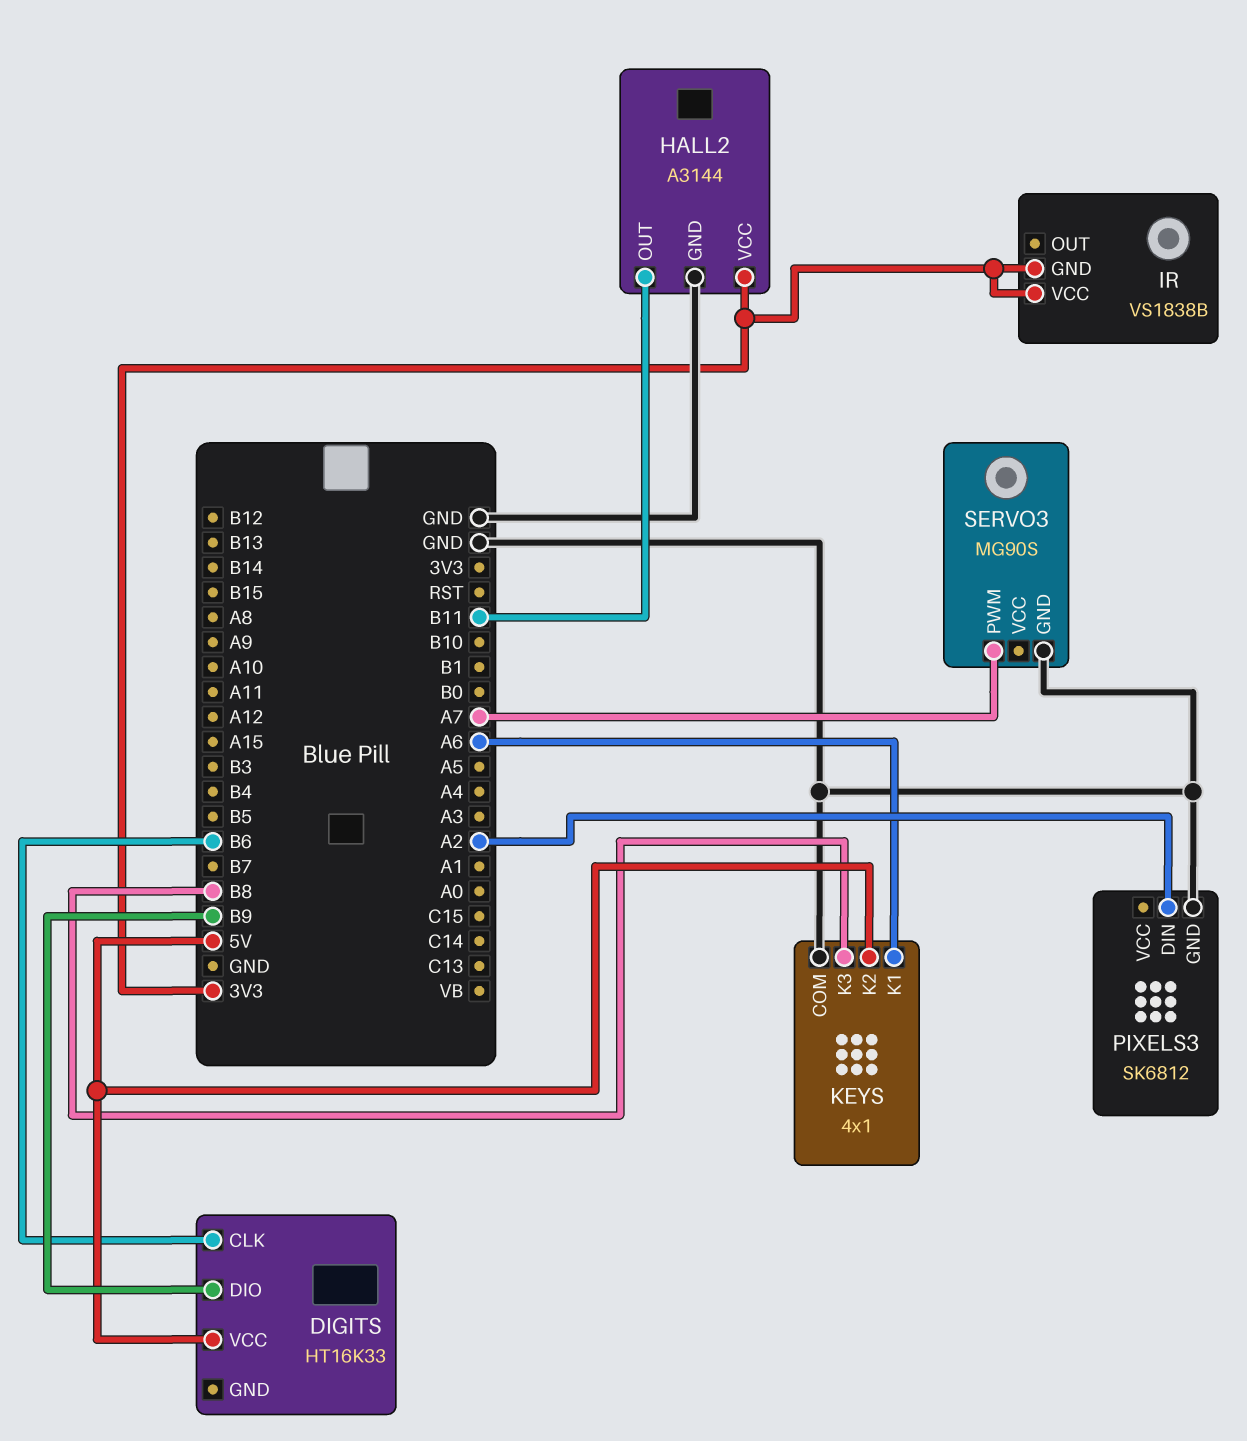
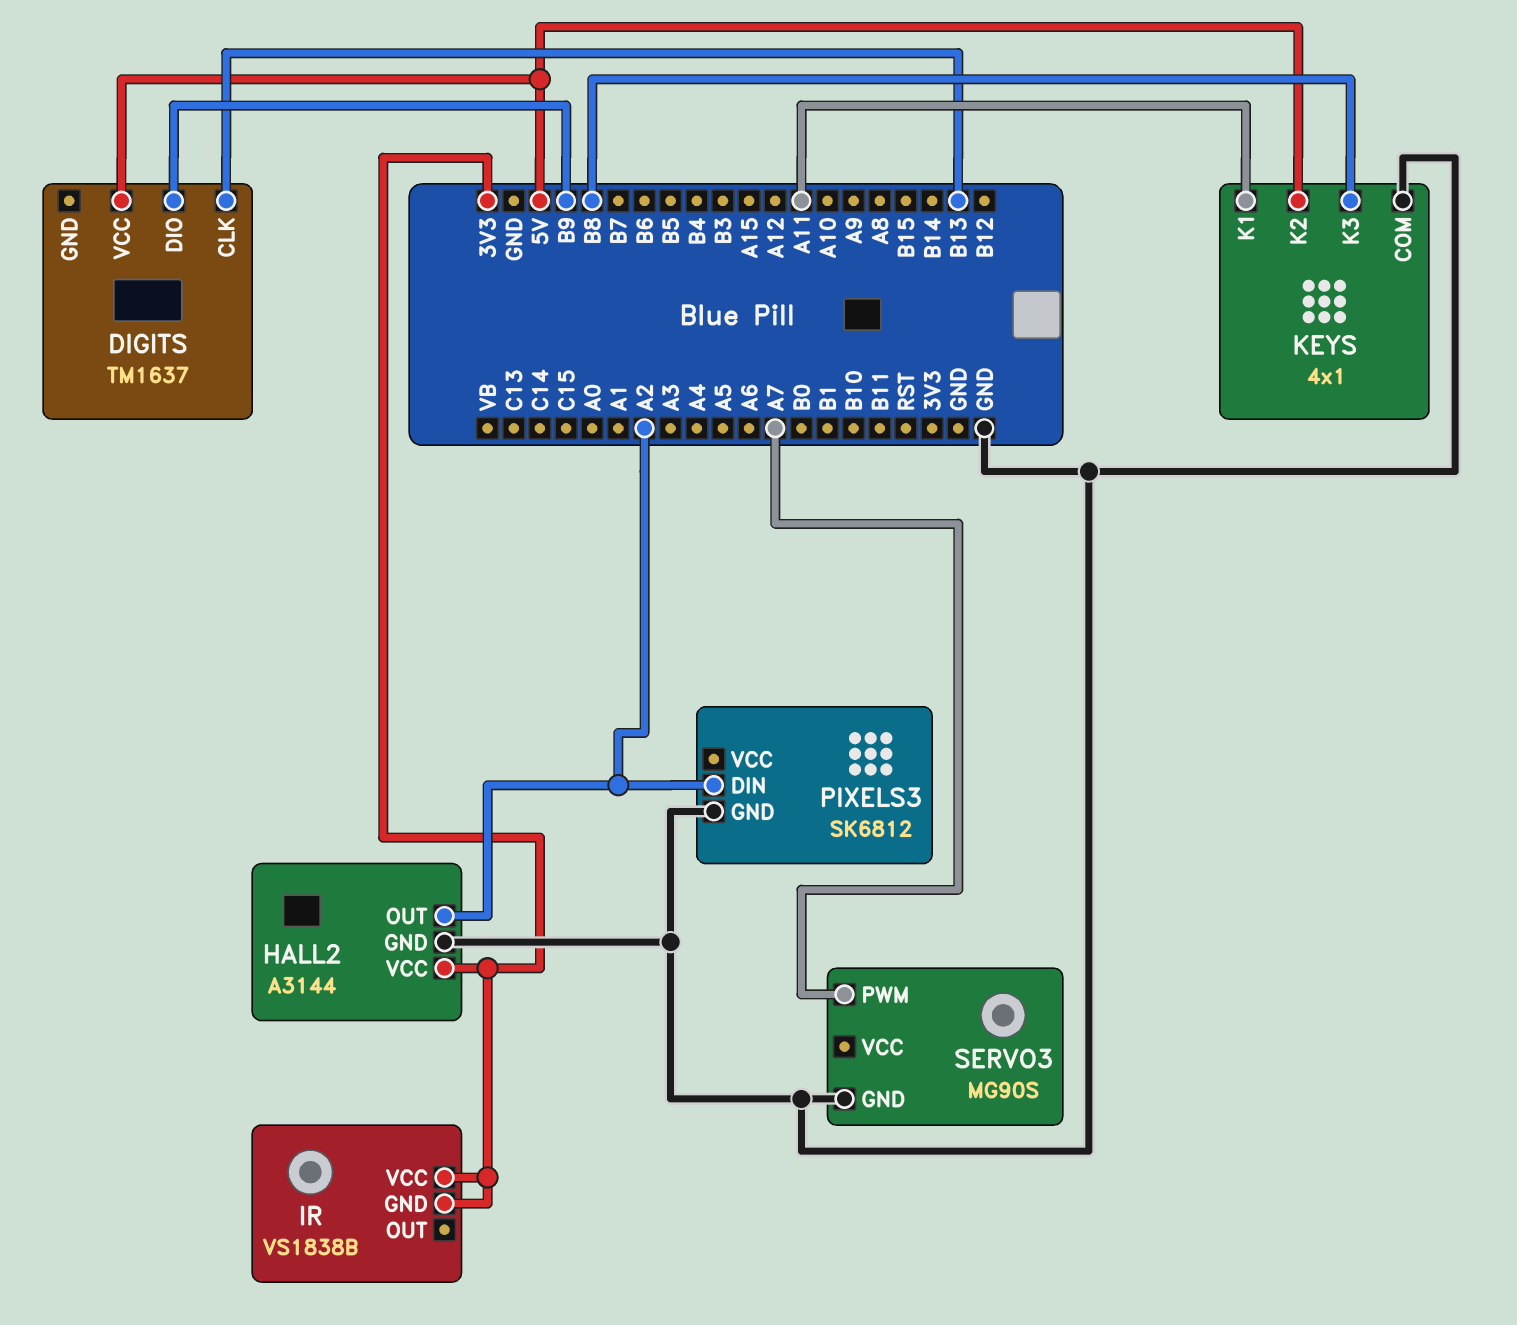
DIGITS: HT16K33 -> TM1637
DIGITS pin CLK: B6 -> B13
HALL2 pin OUT: B11 -> A2
KEYS pin K1: A6 -> A11

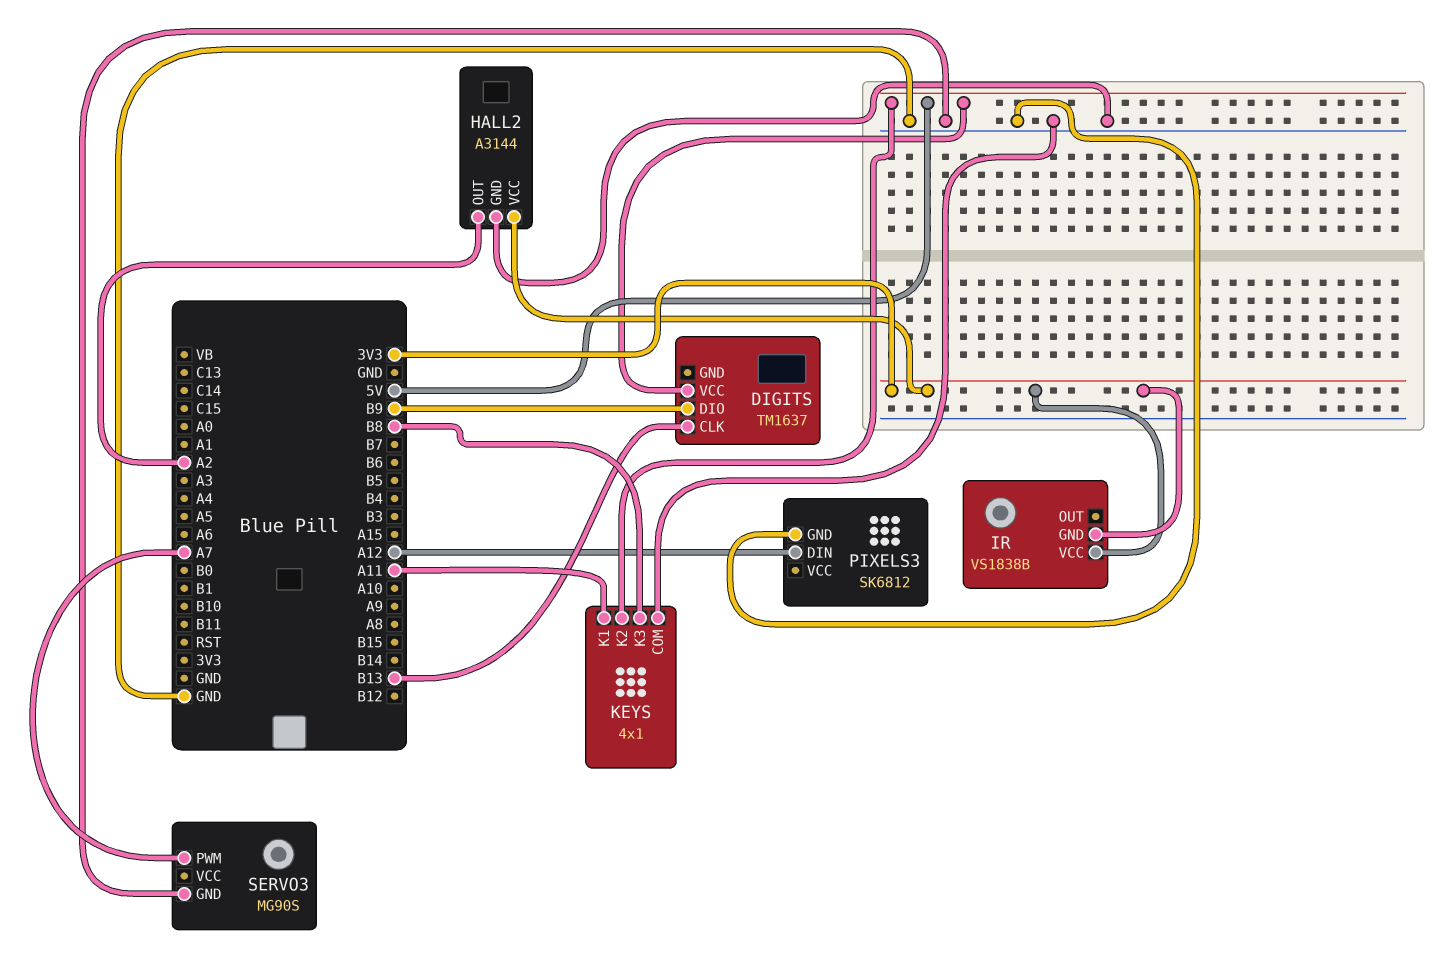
PIXELS3 pin DIN: A2 -> A12

